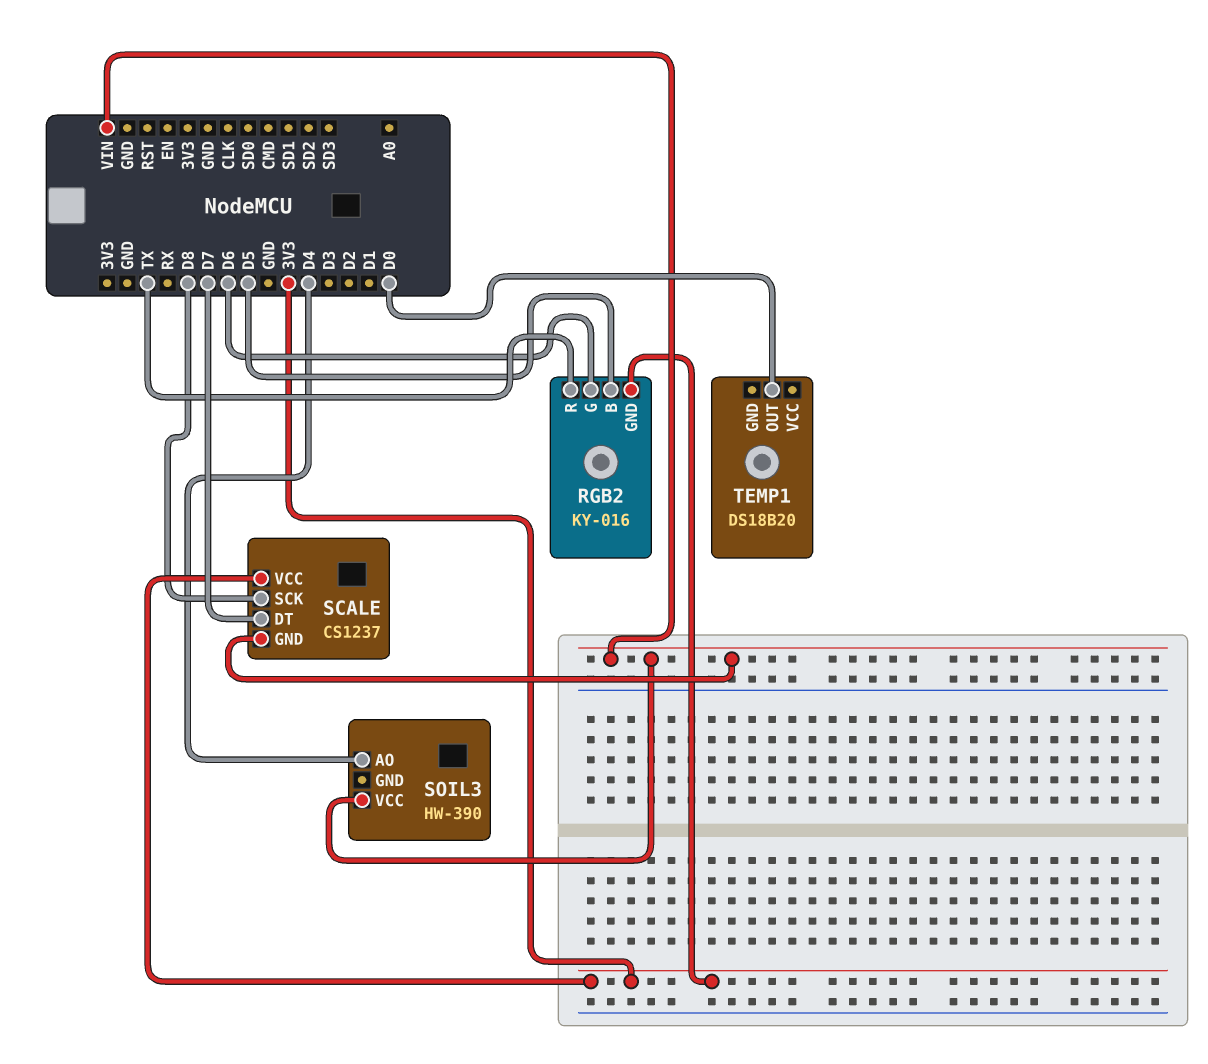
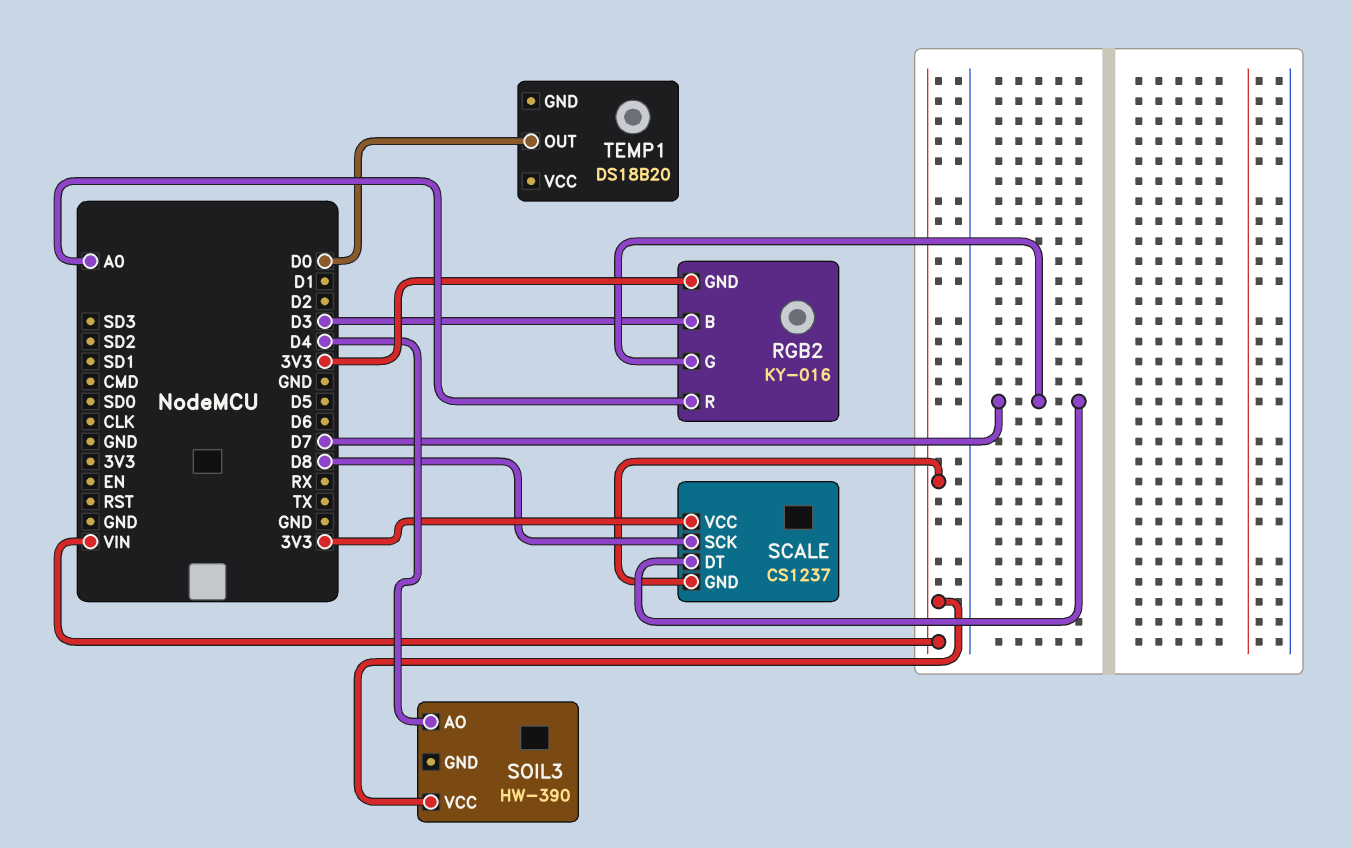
RGB2 pin B: D5 -> D3
RGB2 pin G: D6 -> D7
RGB2 pin R: TX -> A0

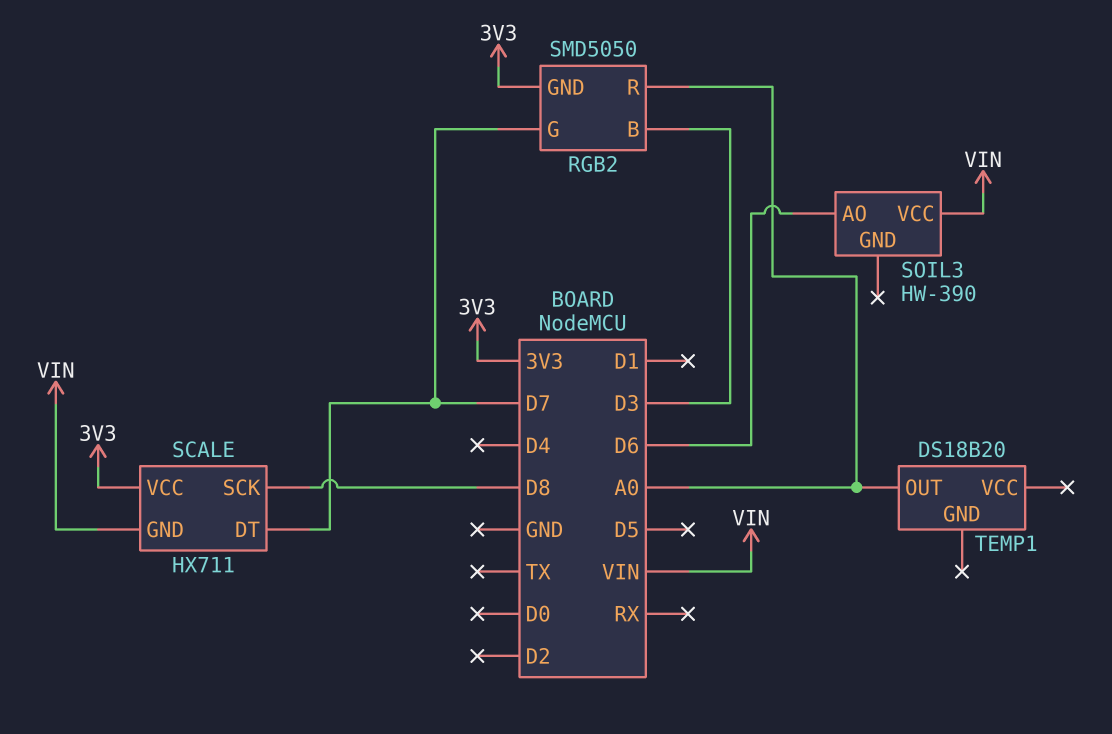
RGB2: KY-016 -> SMD5050
SCALE: CS1237 -> HX711
SOIL3 pin AO: D4 -> D6
TEMP1 pin OUT: D0 -> A0

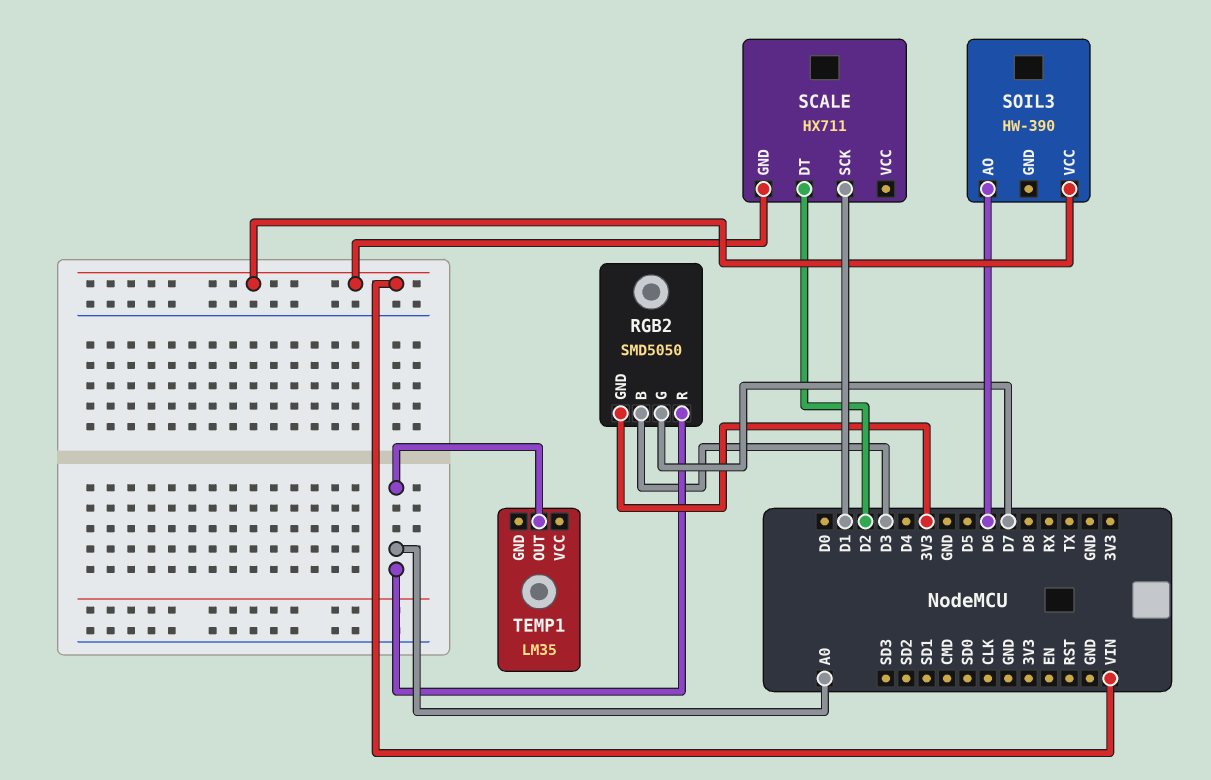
SCALE pin DT: D7 -> D2
SCALE pin SCK: D8 -> D1
SCALE pin VCC: 3V3 -> none
TEMP1: DS18B20 -> LM35

